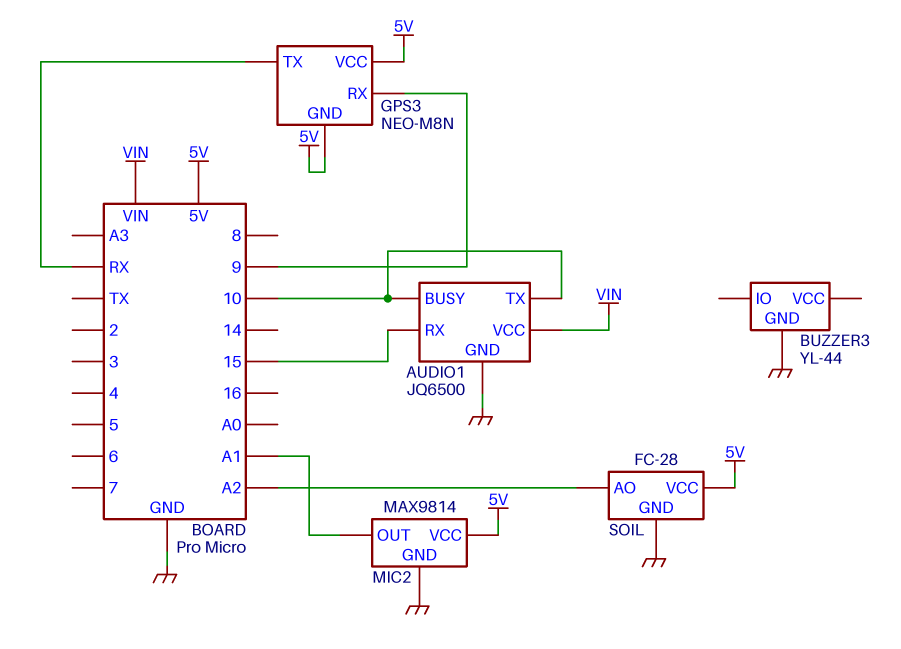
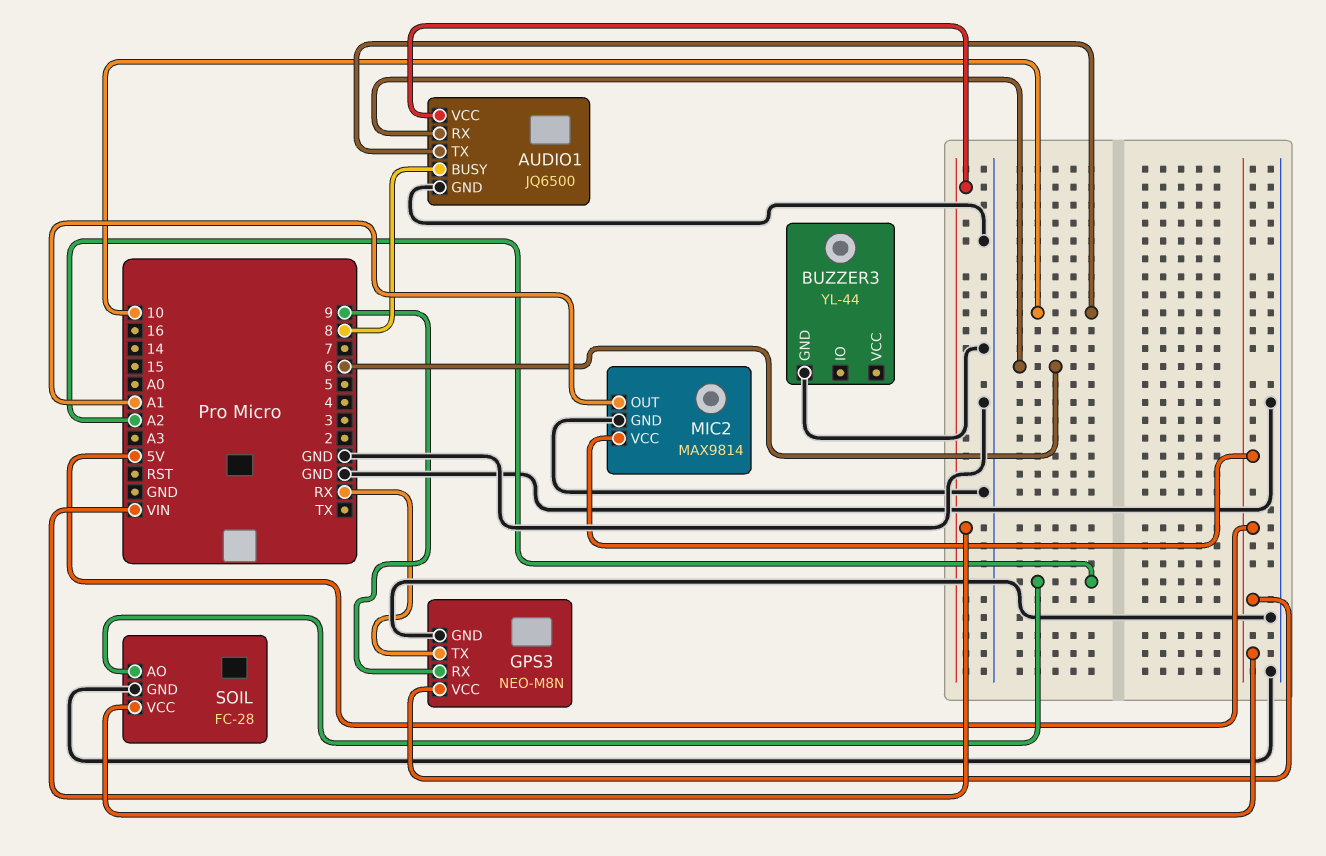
AUDIO1 pin BUSY: 10 -> 8
AUDIO1 pin RX: 15 -> 6
GPS3 pin GND: 5V -> GND

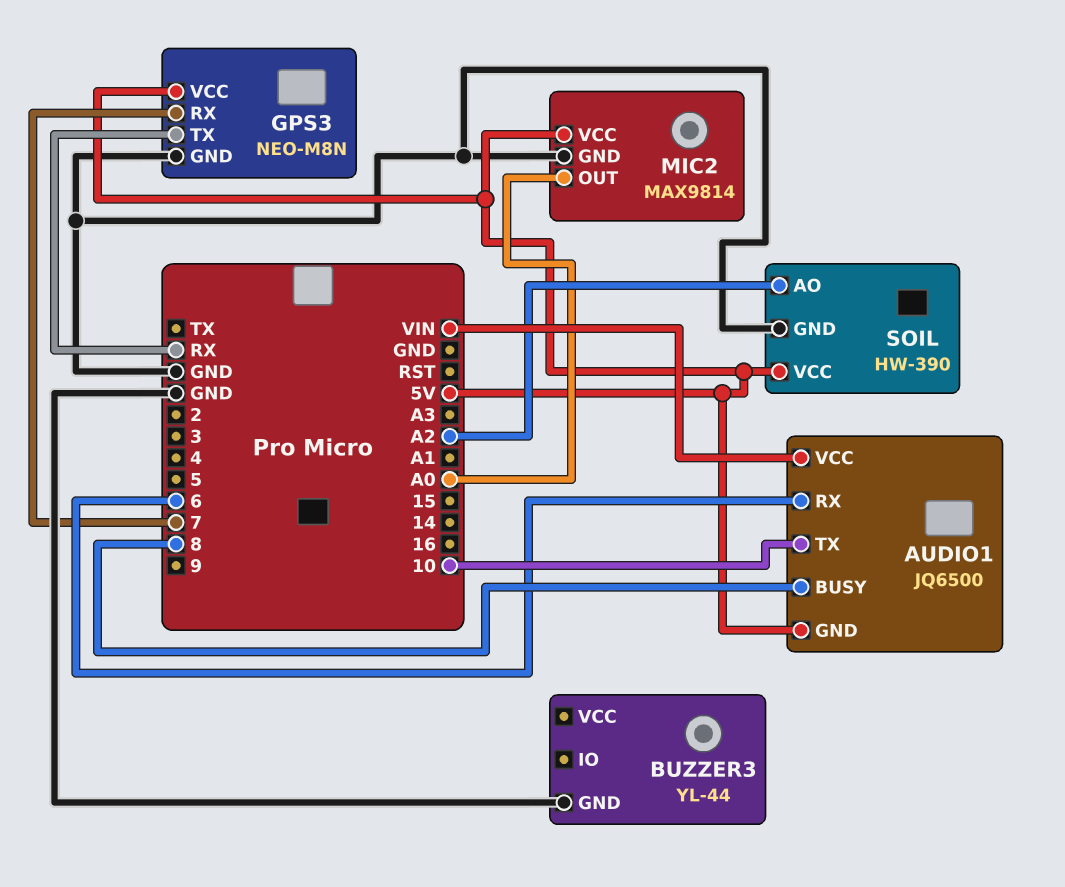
AUDIO1 pin GND: GND -> 5V
GPS3 pin RX: 9 -> 7
MIC2 pin OUT: A1 -> A0
SOIL: FC-28 -> HW-390

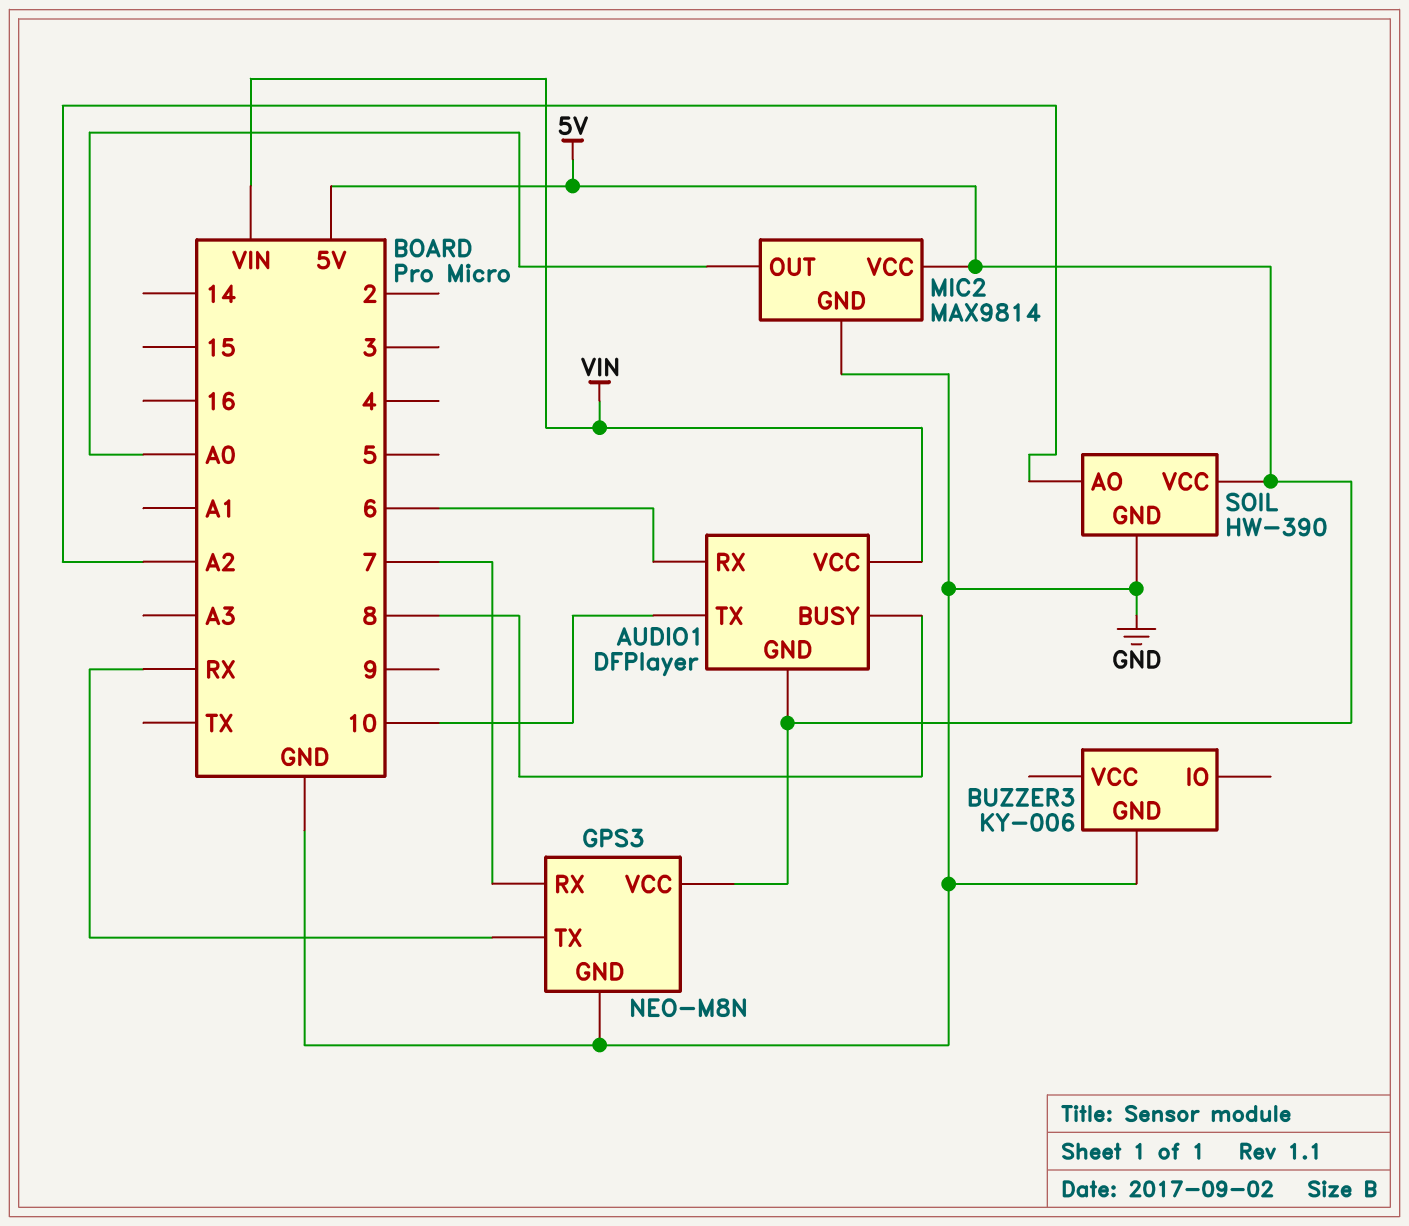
AUDIO1: JQ6500 -> DFPlayer
BUZZER3: YL-44 -> KY-006

